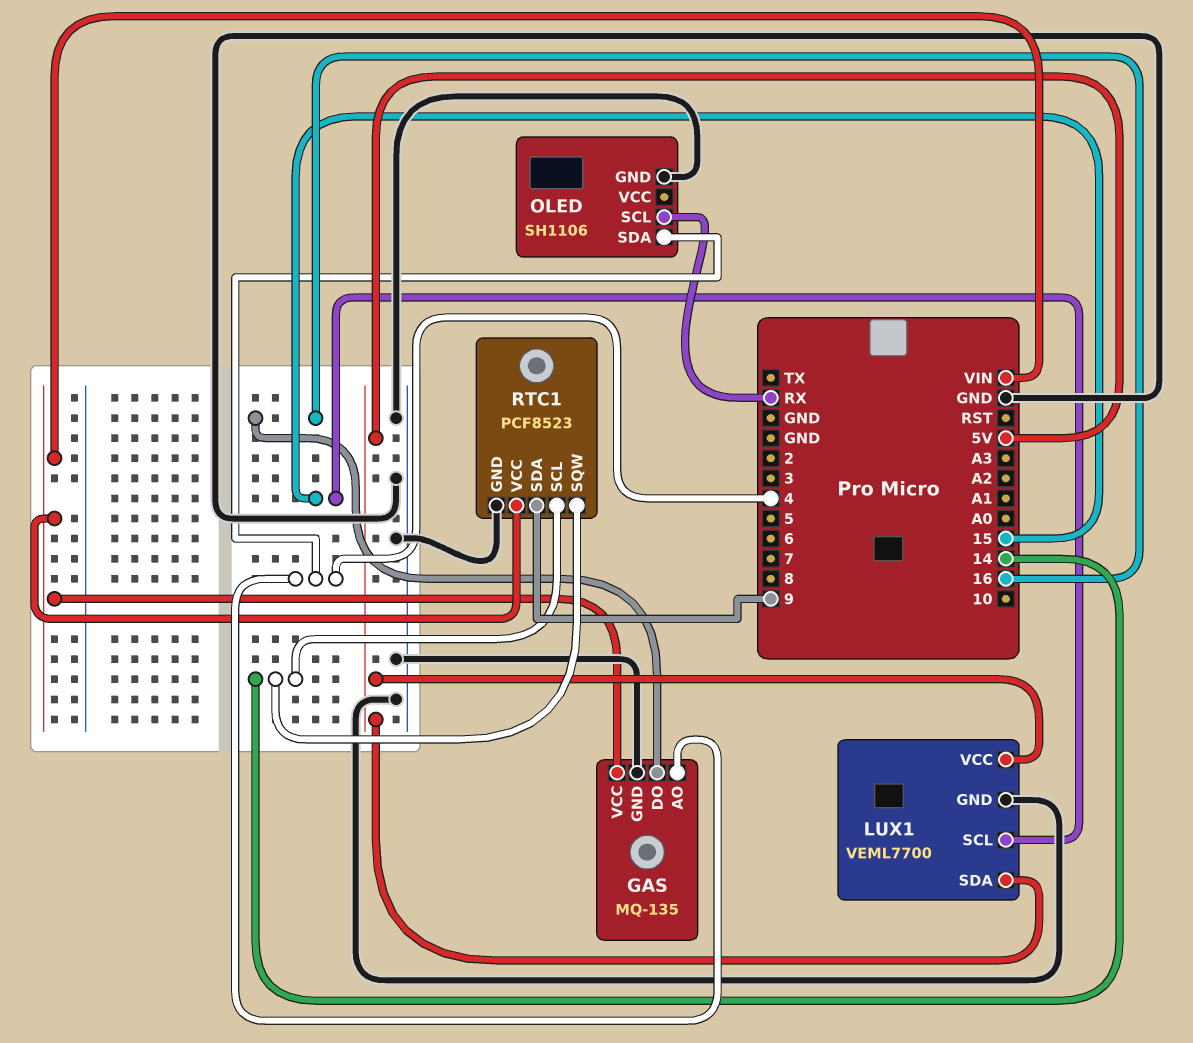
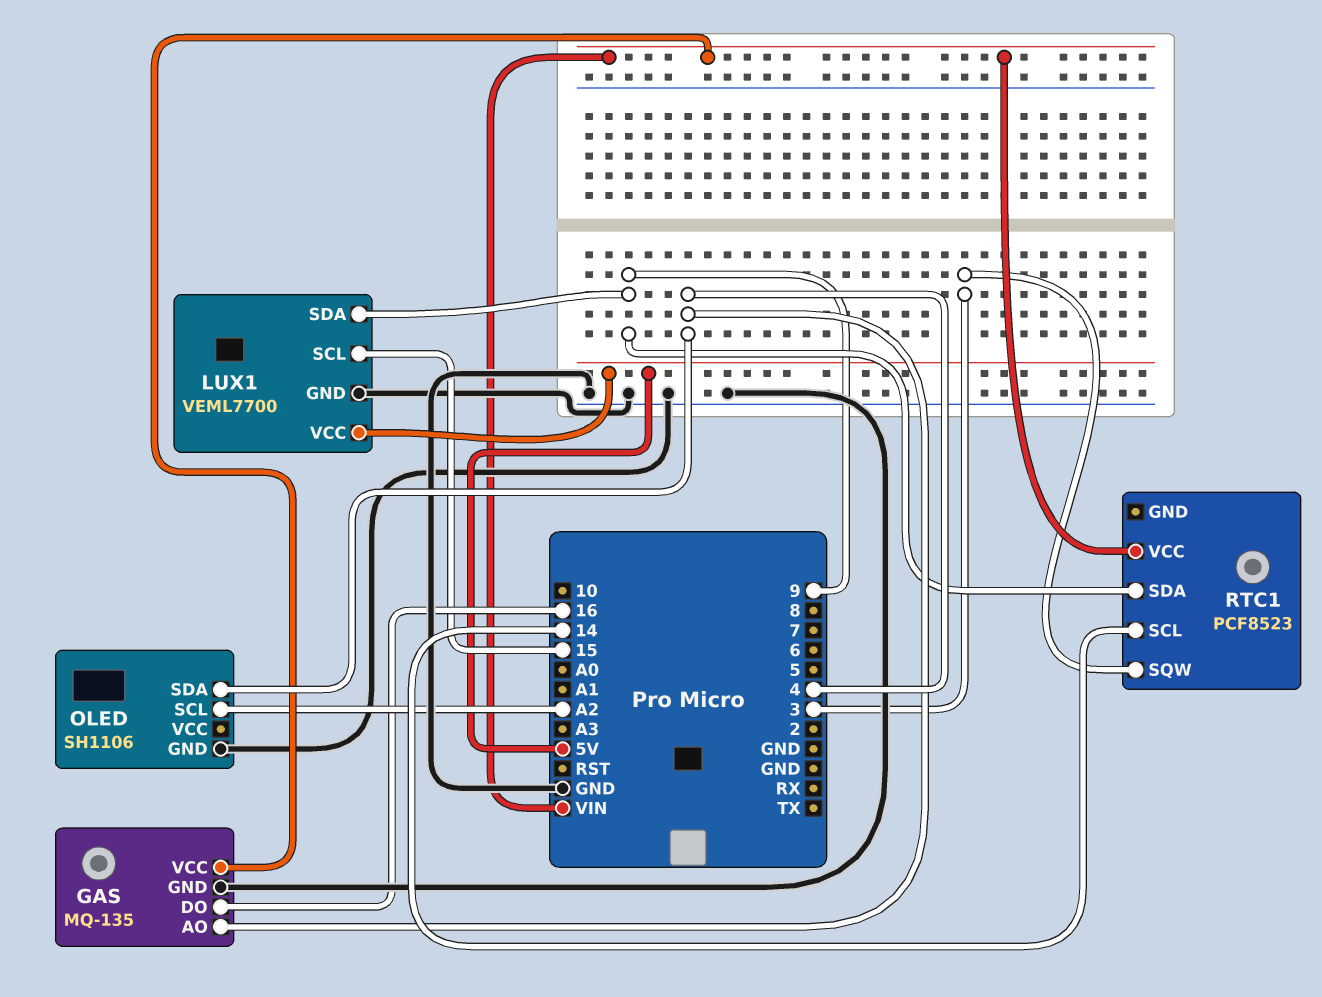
LUX1 pin SDA: 5V -> 9
OLED pin SCL: RX -> A2
RTC1 pin GND: GND -> none
RTC1 pin SQW: 14 -> 3

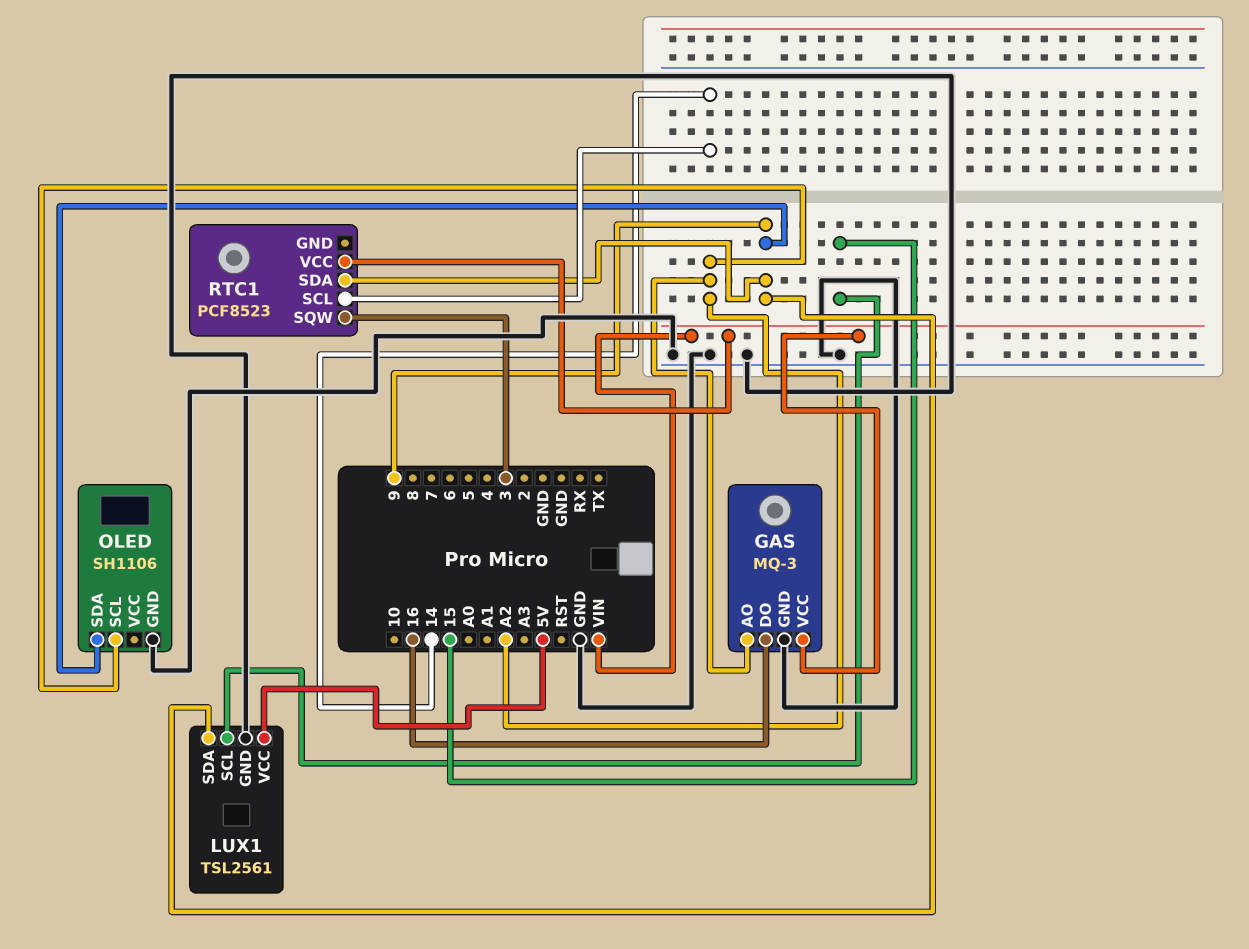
GAS: MQ-135 -> MQ-3
GAS pin AO: 4 -> A2
LUX1: VEML7700 -> TSL2561
OLED pin SDA: 4 -> 9

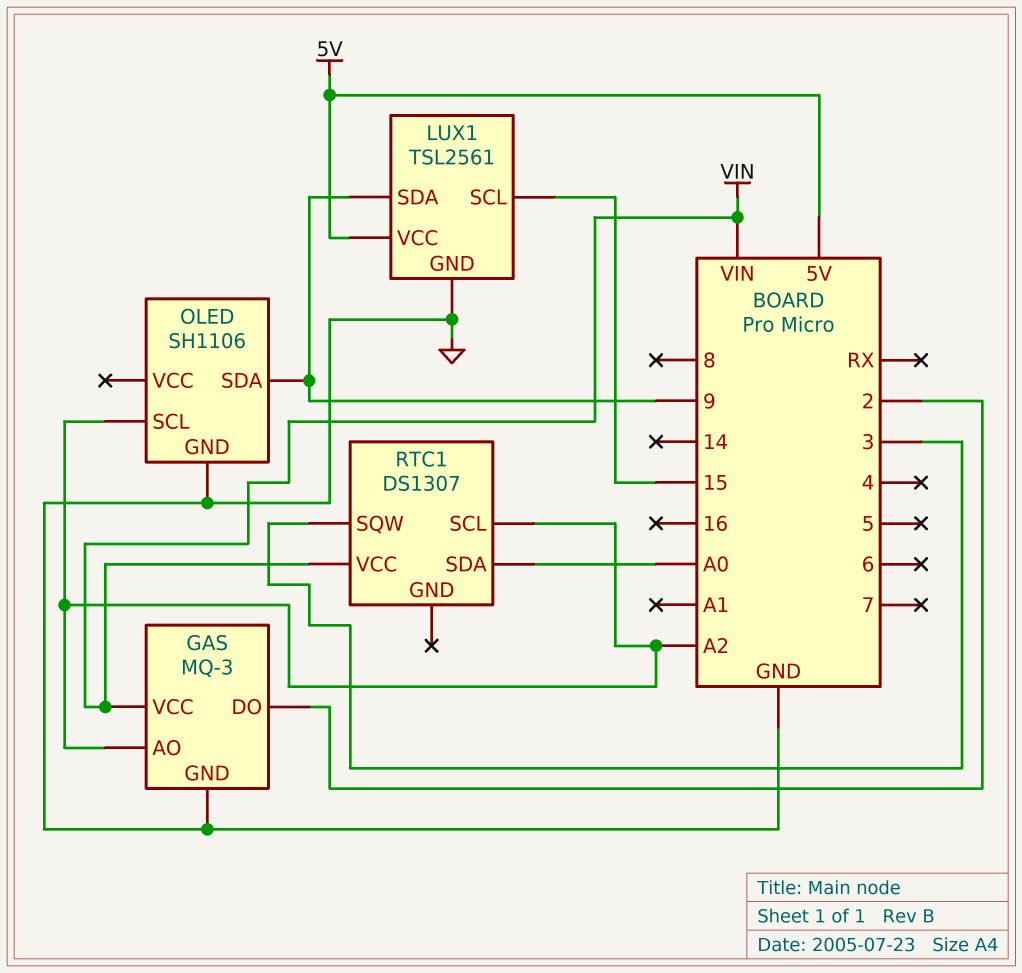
GAS pin DO: 16 -> 2
RTC1: PCF8523 -> DS1307
RTC1 pin SCL: 14 -> A2
RTC1 pin SDA: 9 -> A0

